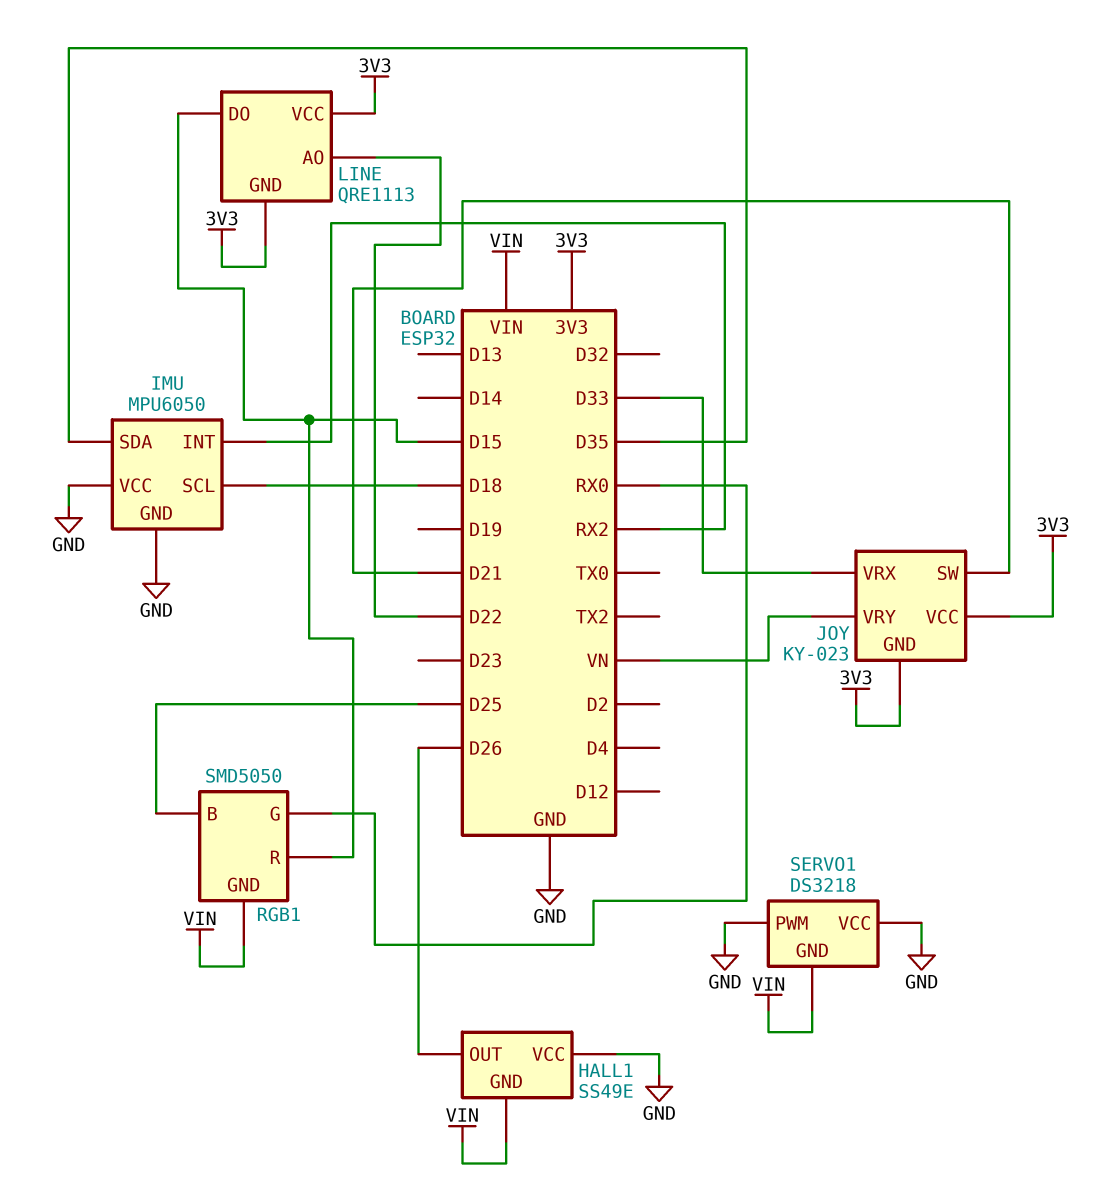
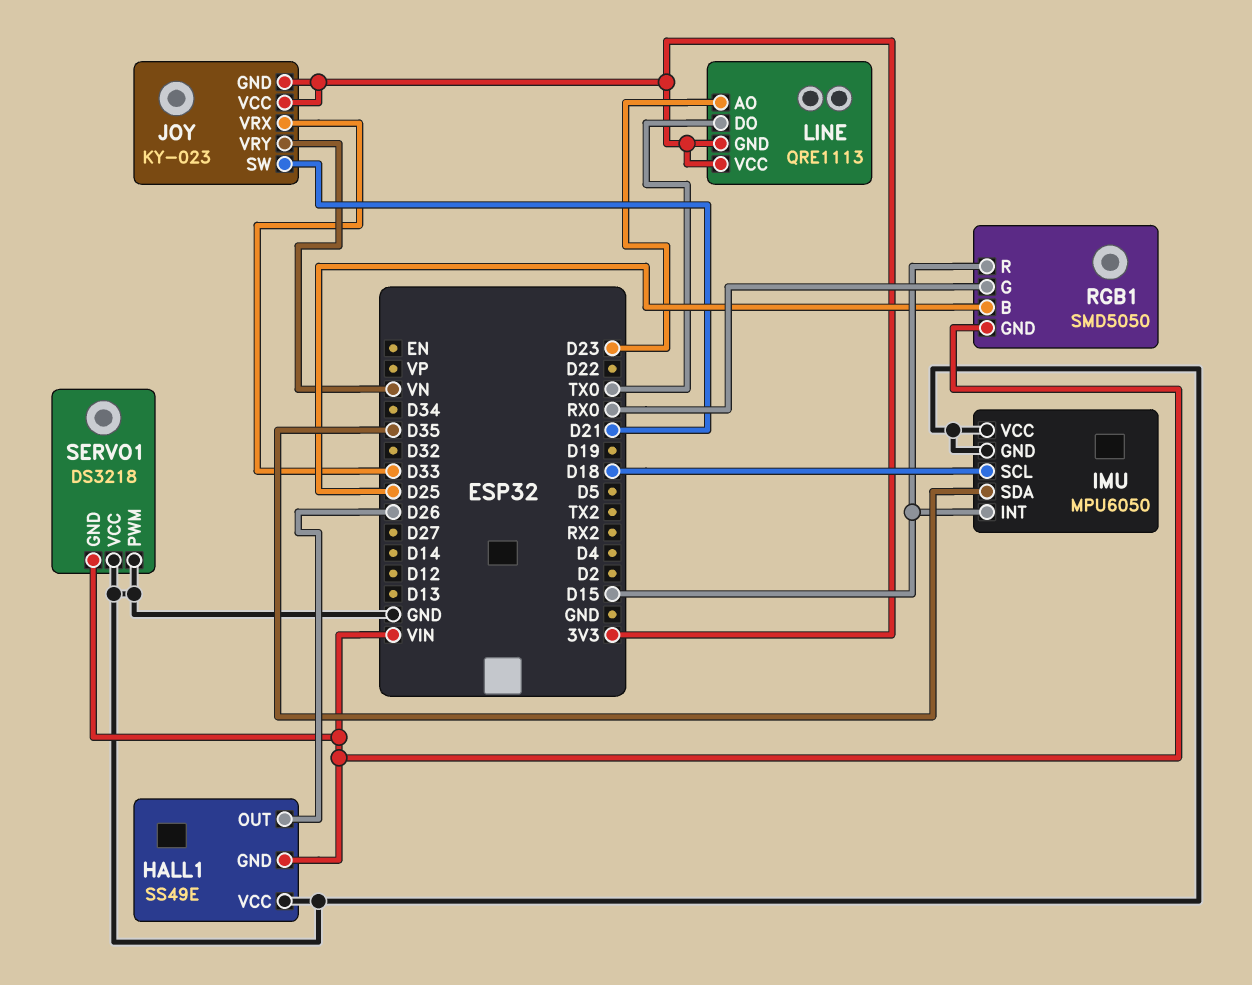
IMU pin INT: RX2 -> D15
LINE pin AO: D22 -> D23
LINE pin DO: D15 -> TX0

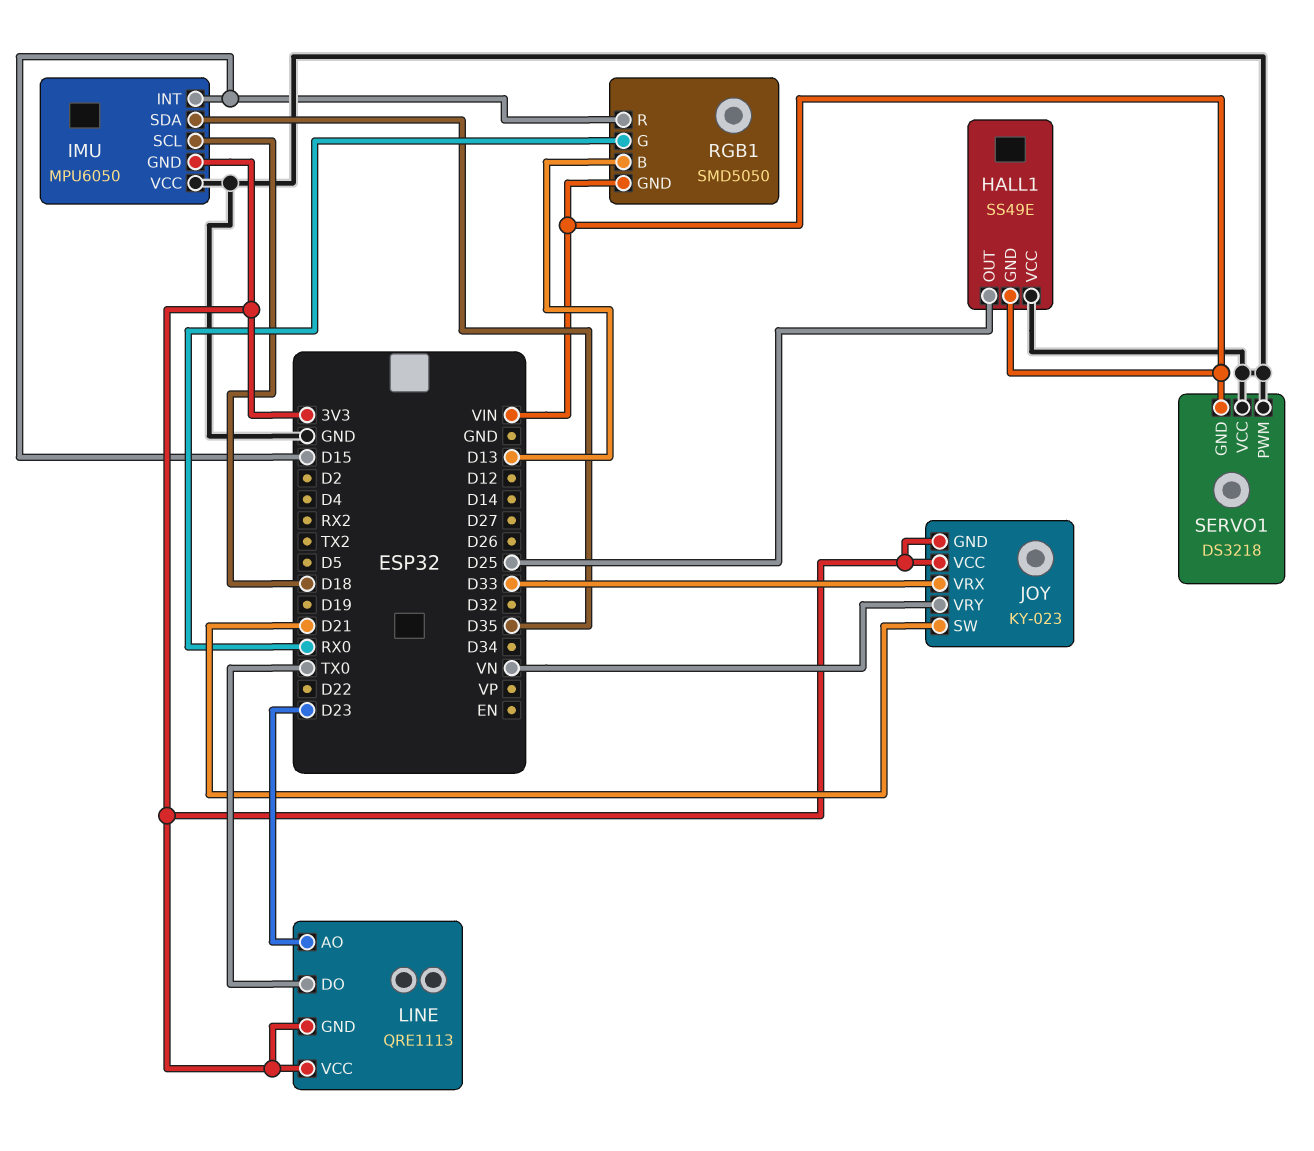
HALL1 pin OUT: D26 -> D25
IMU pin GND: GND -> 3V3
RGB1 pin B: D25 -> D13

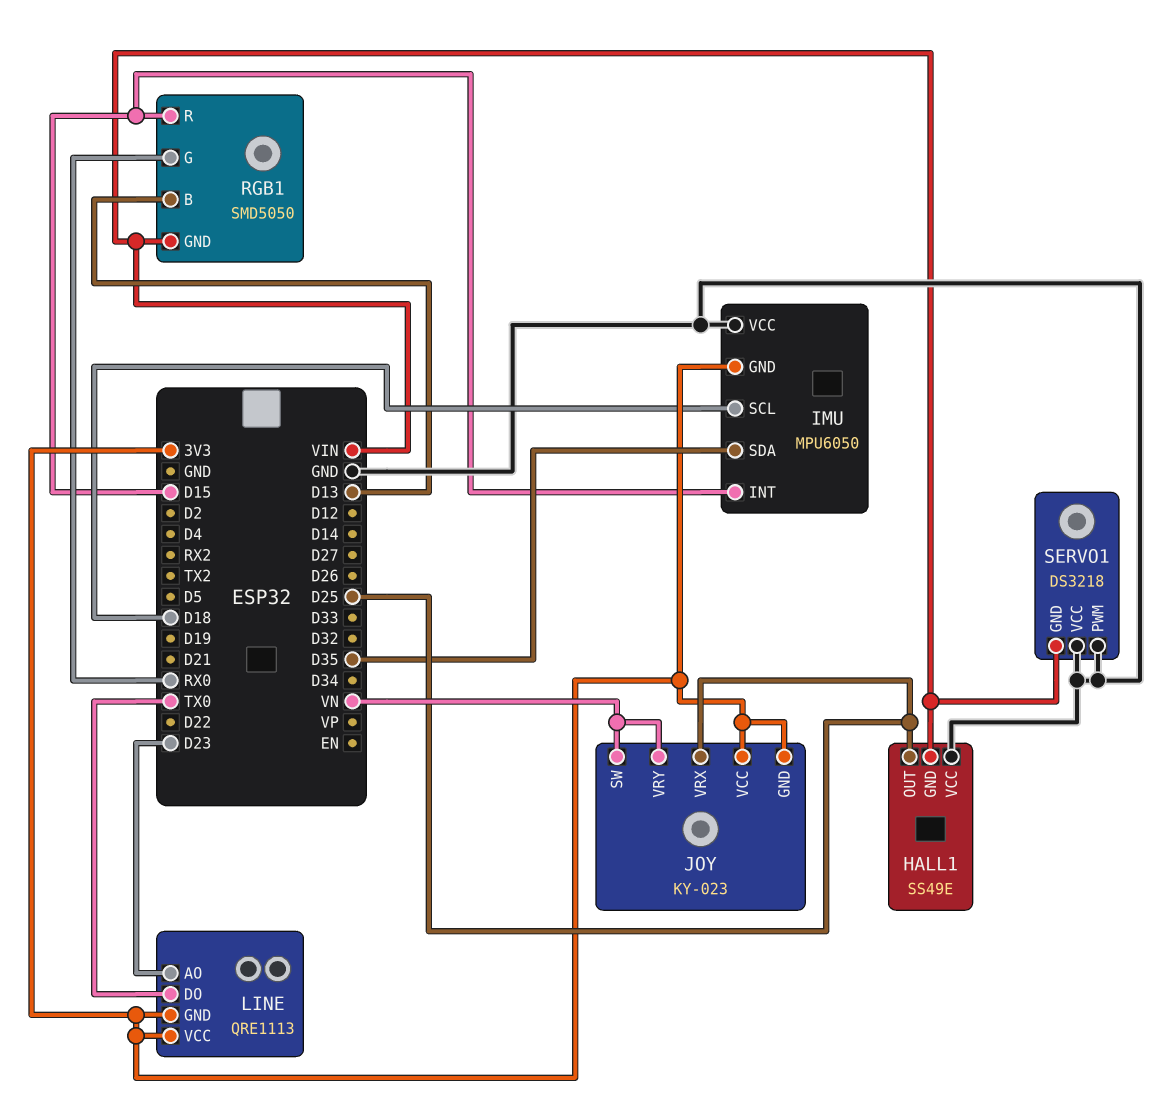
JOY pin SW: D21 -> VN
JOY pin VRX: D33 -> D25

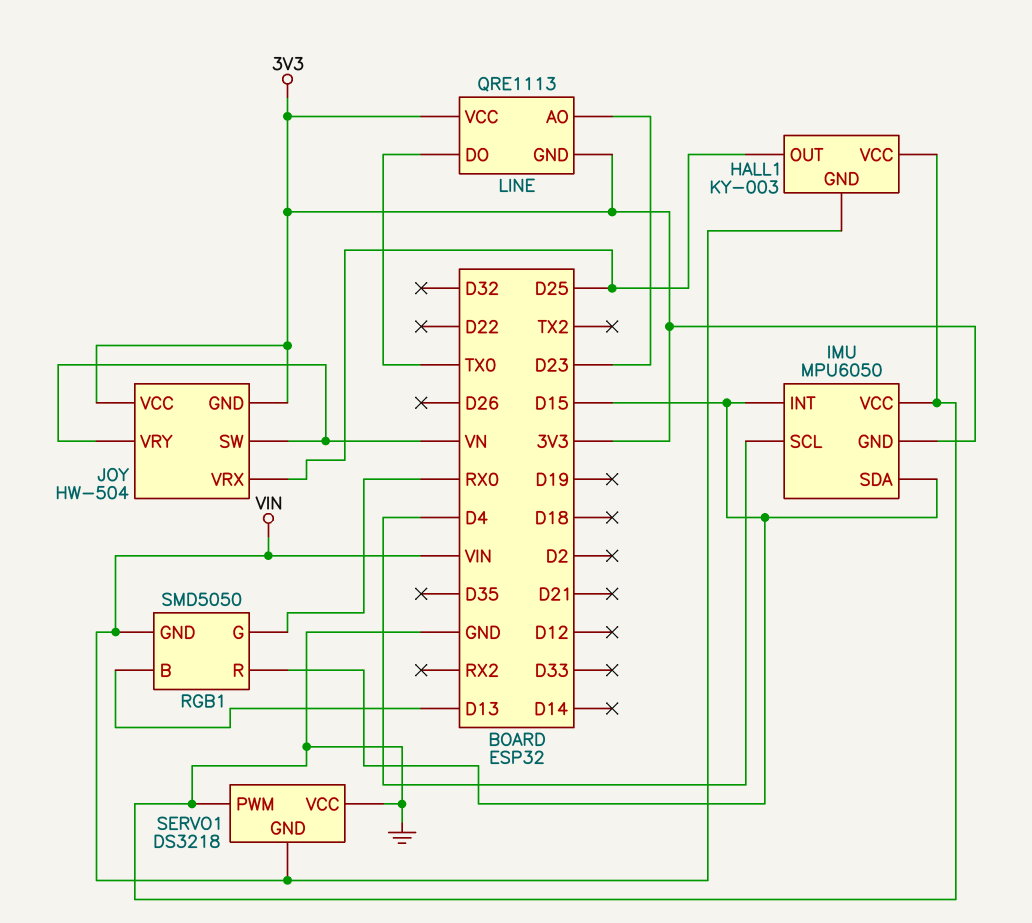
HALL1: SS49E -> KY-003
IMU pin SCL: D18 -> D4
IMU pin SDA: D35 -> D15
JOY: KY-023 -> HW-504

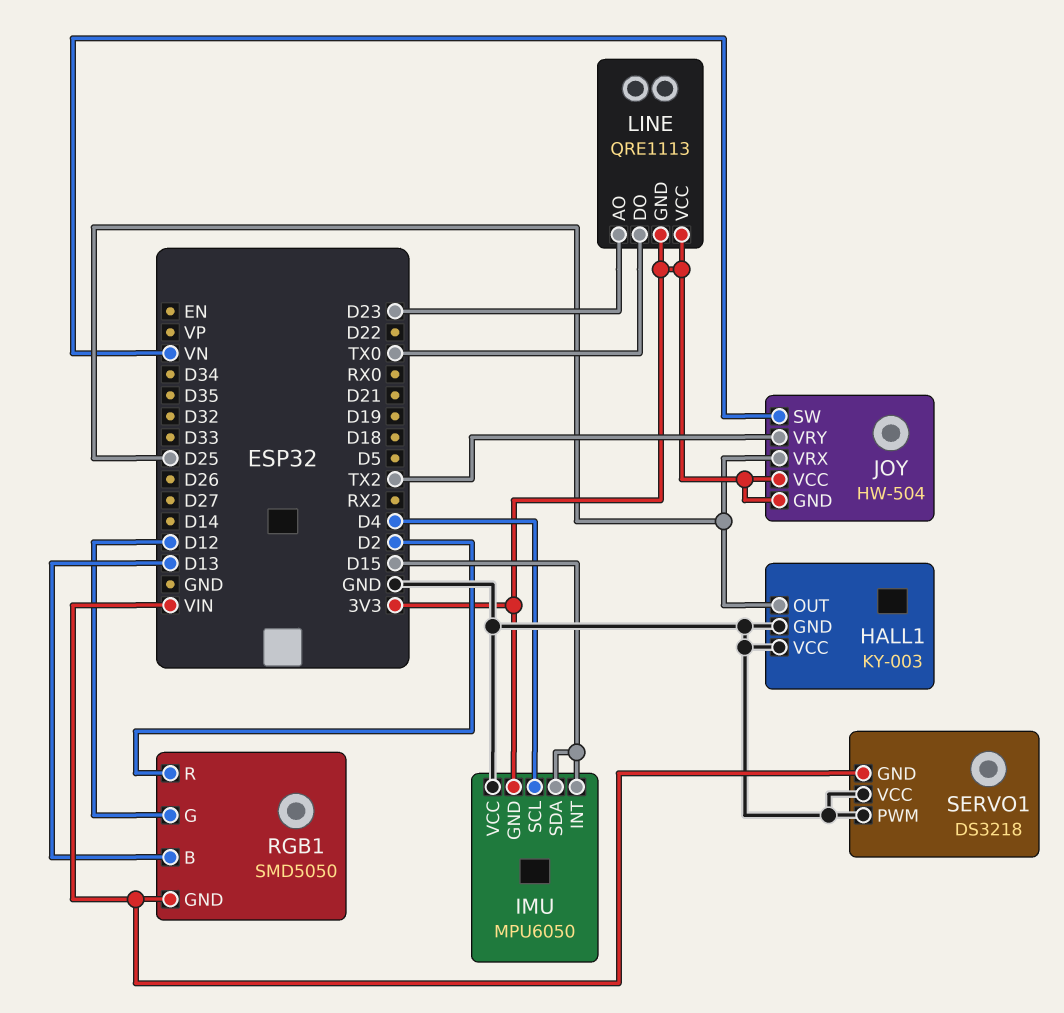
HALL1 pin GND: VIN -> GND
JOY pin VRY: VN -> TX2
RGB1 pin G: RX0 -> D12
RGB1 pin R: D15 -> D2

